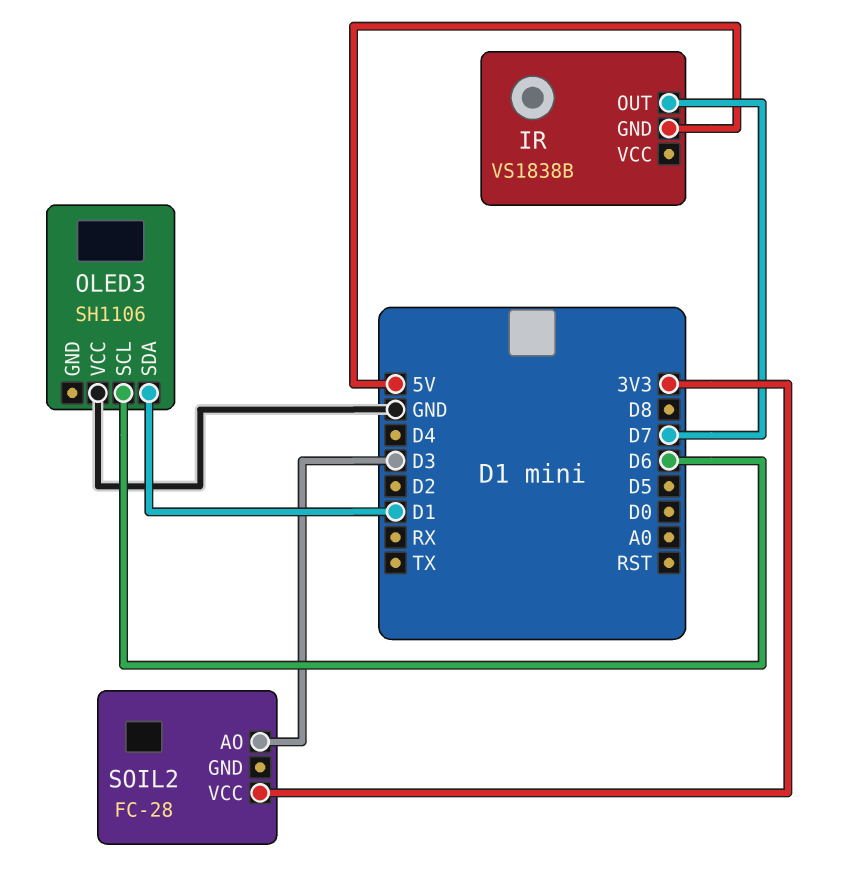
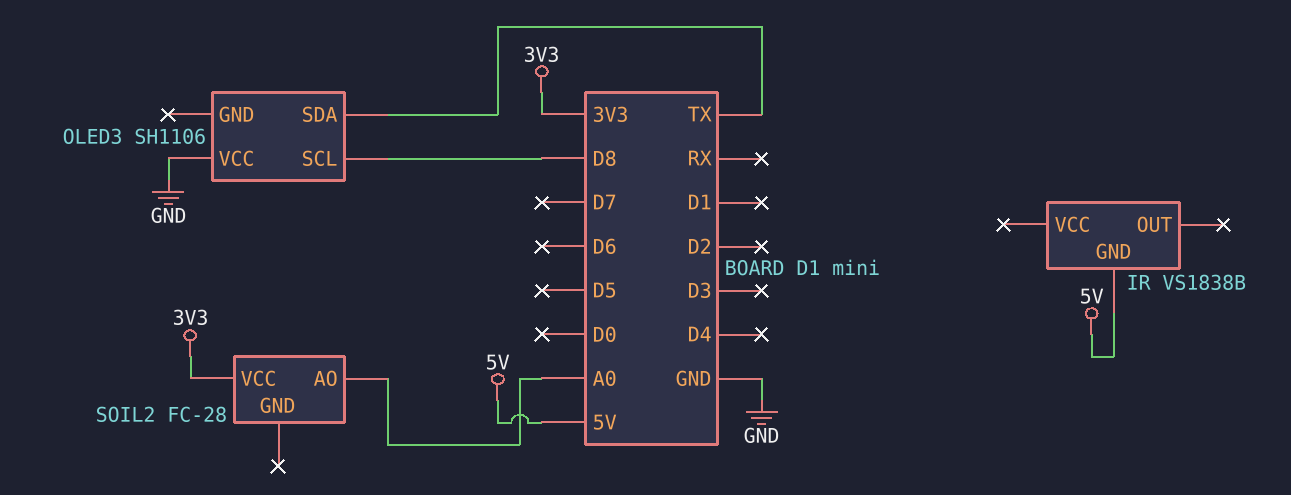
IR pin OUT: D7 -> none
OLED3 pin SCL: D6 -> D8
OLED3 pin SDA: D1 -> TX
SOIL2 pin AO: D3 -> A0

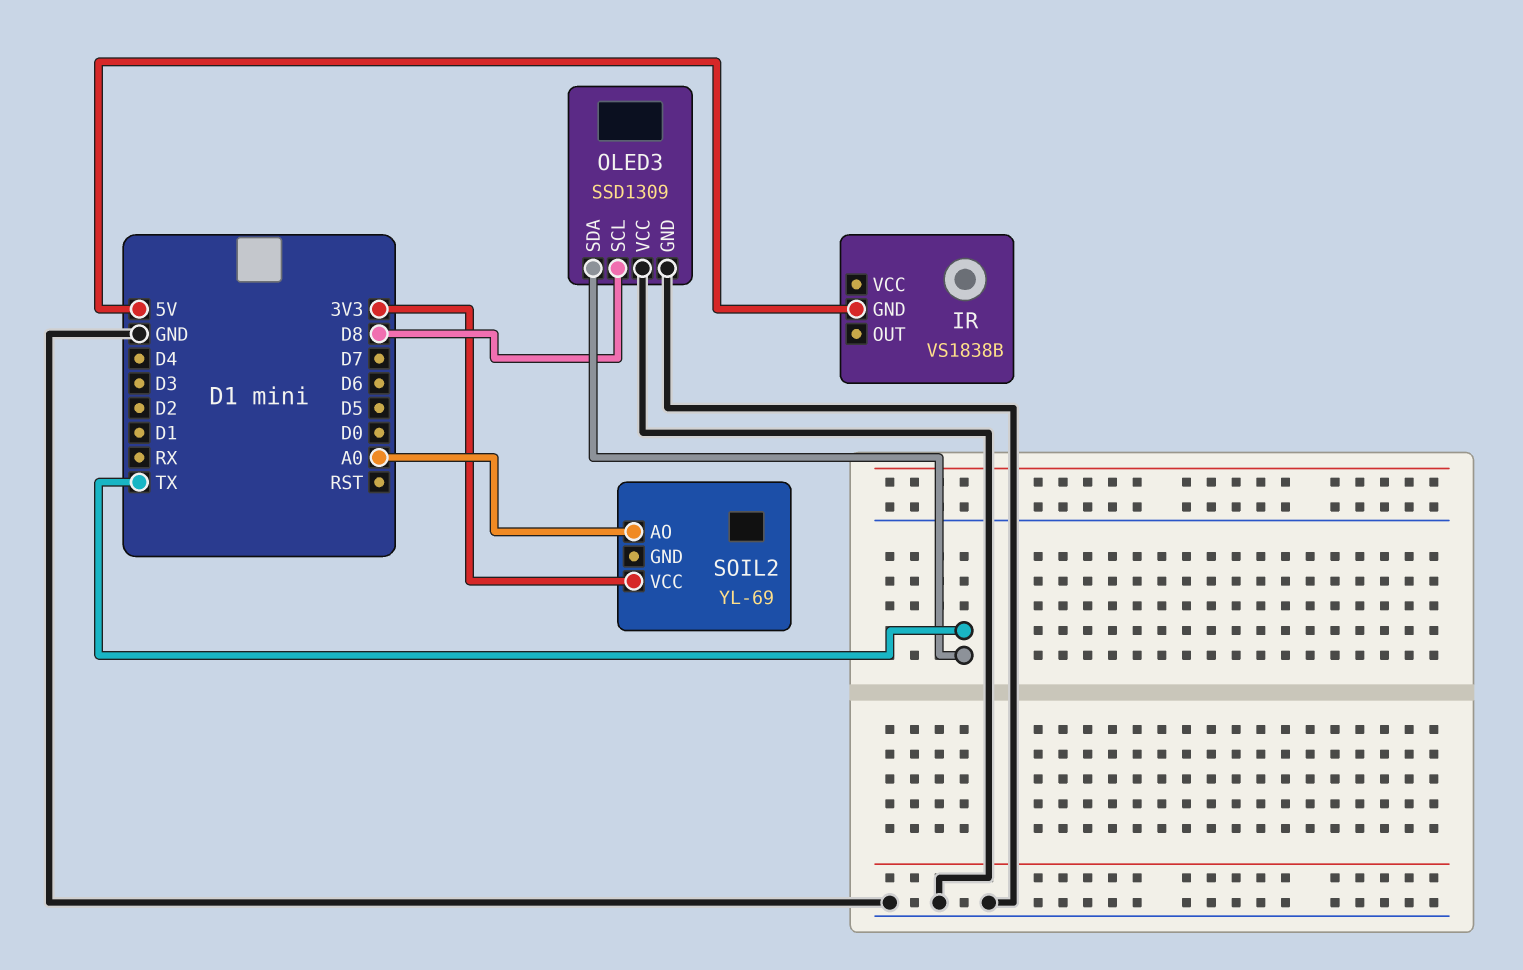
OLED3: SH1106 -> SSD1309
OLED3 pin GND: none -> GND
SOIL2: FC-28 -> YL-69

